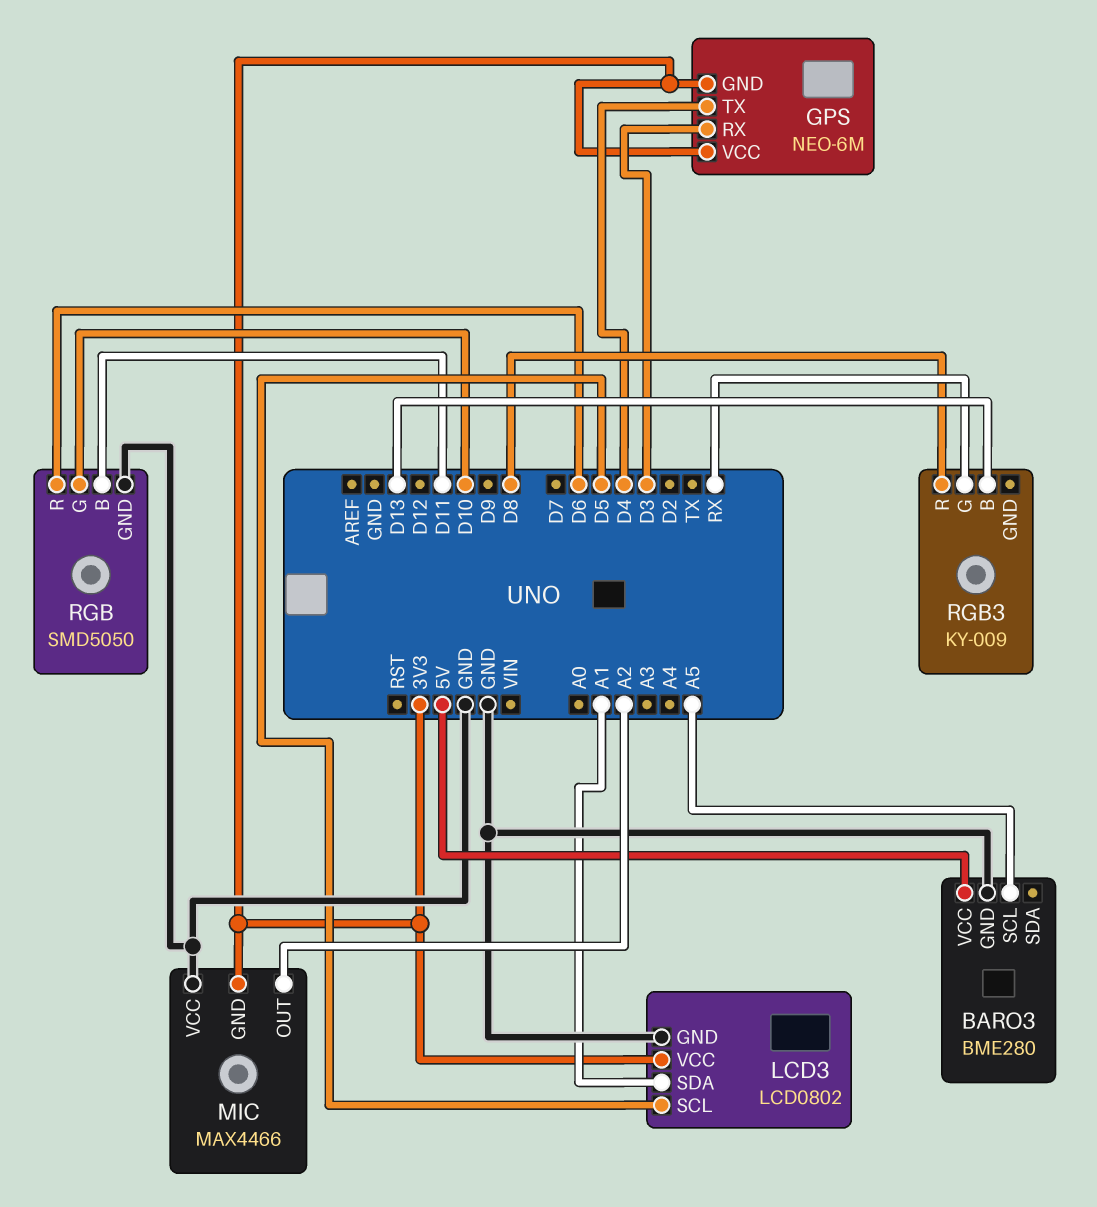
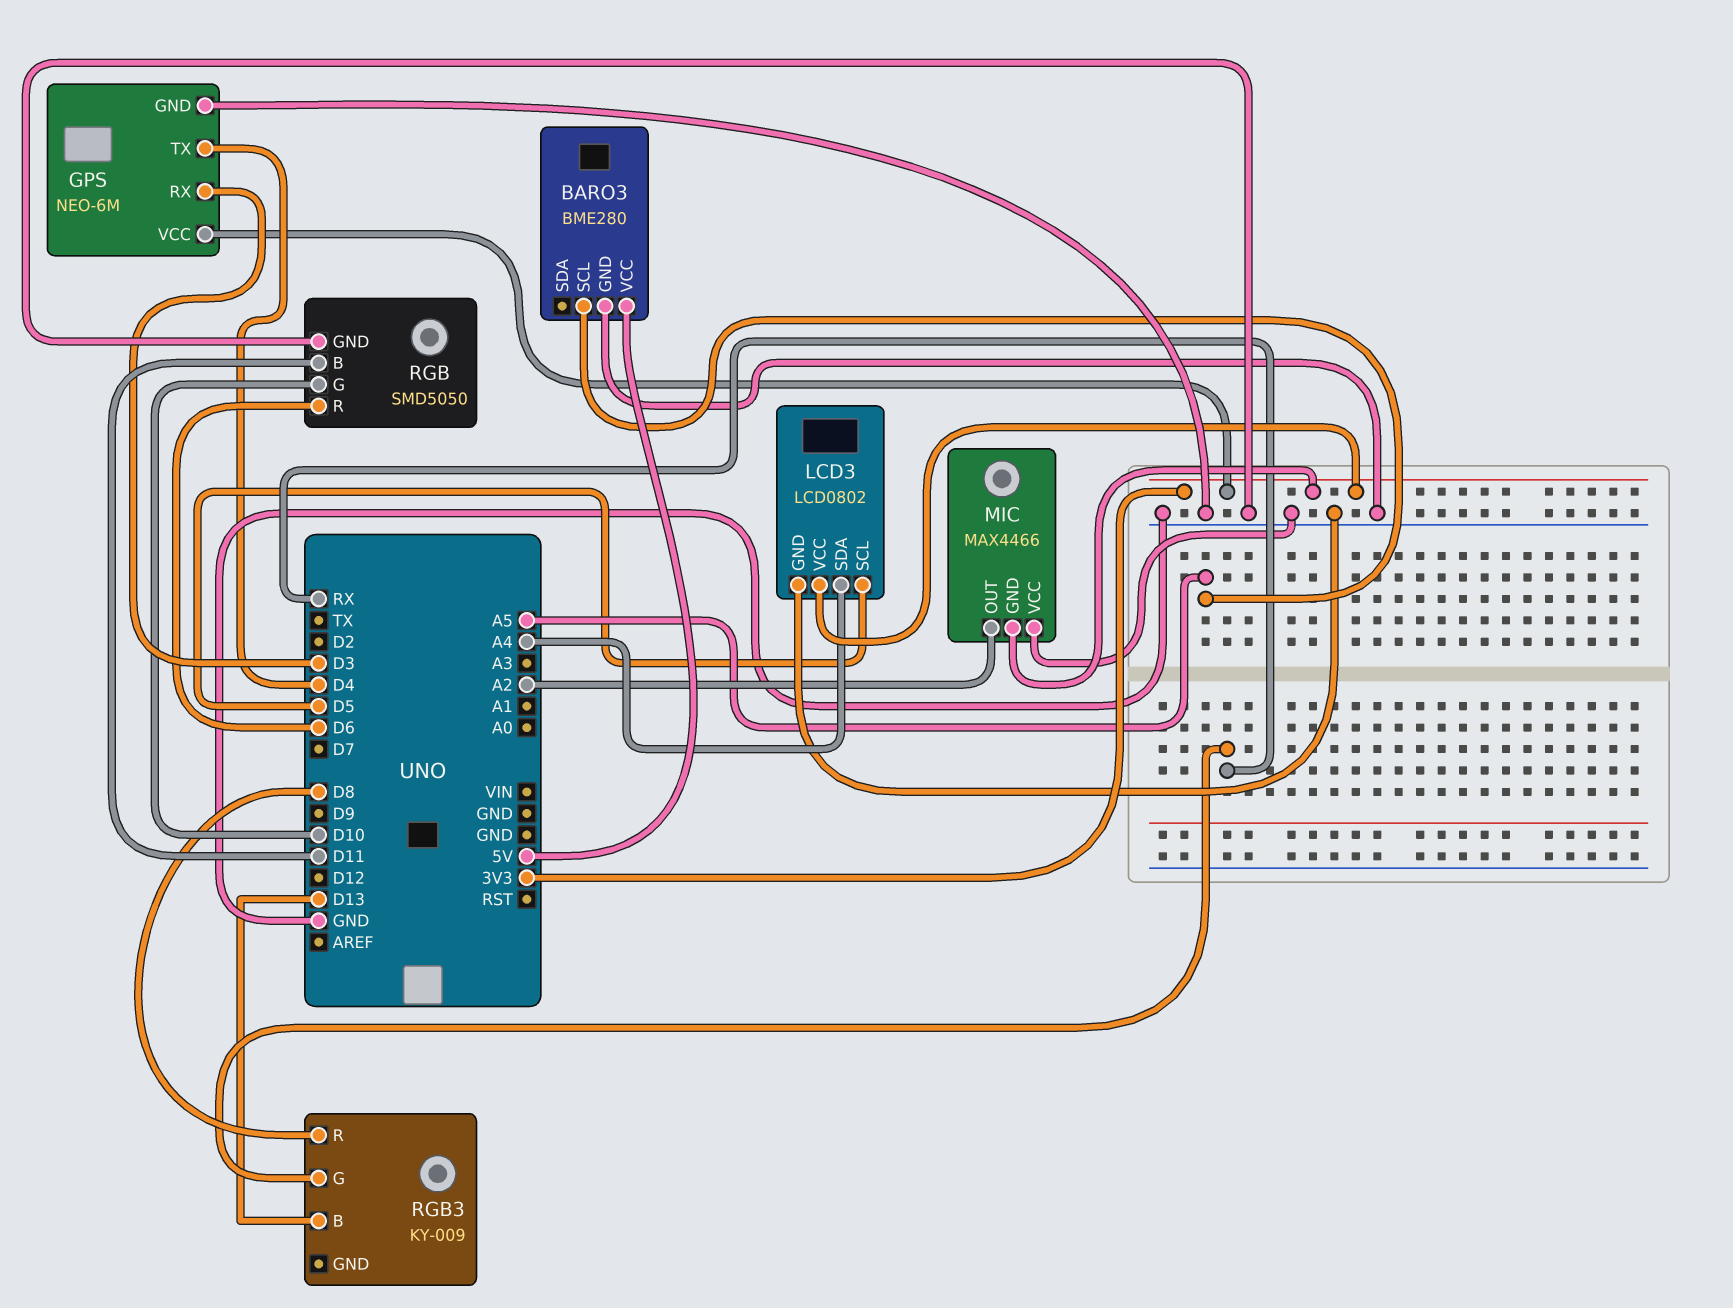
GPS pin GND: 3V3 -> GND
LCD3 pin SDA: A1 -> A4

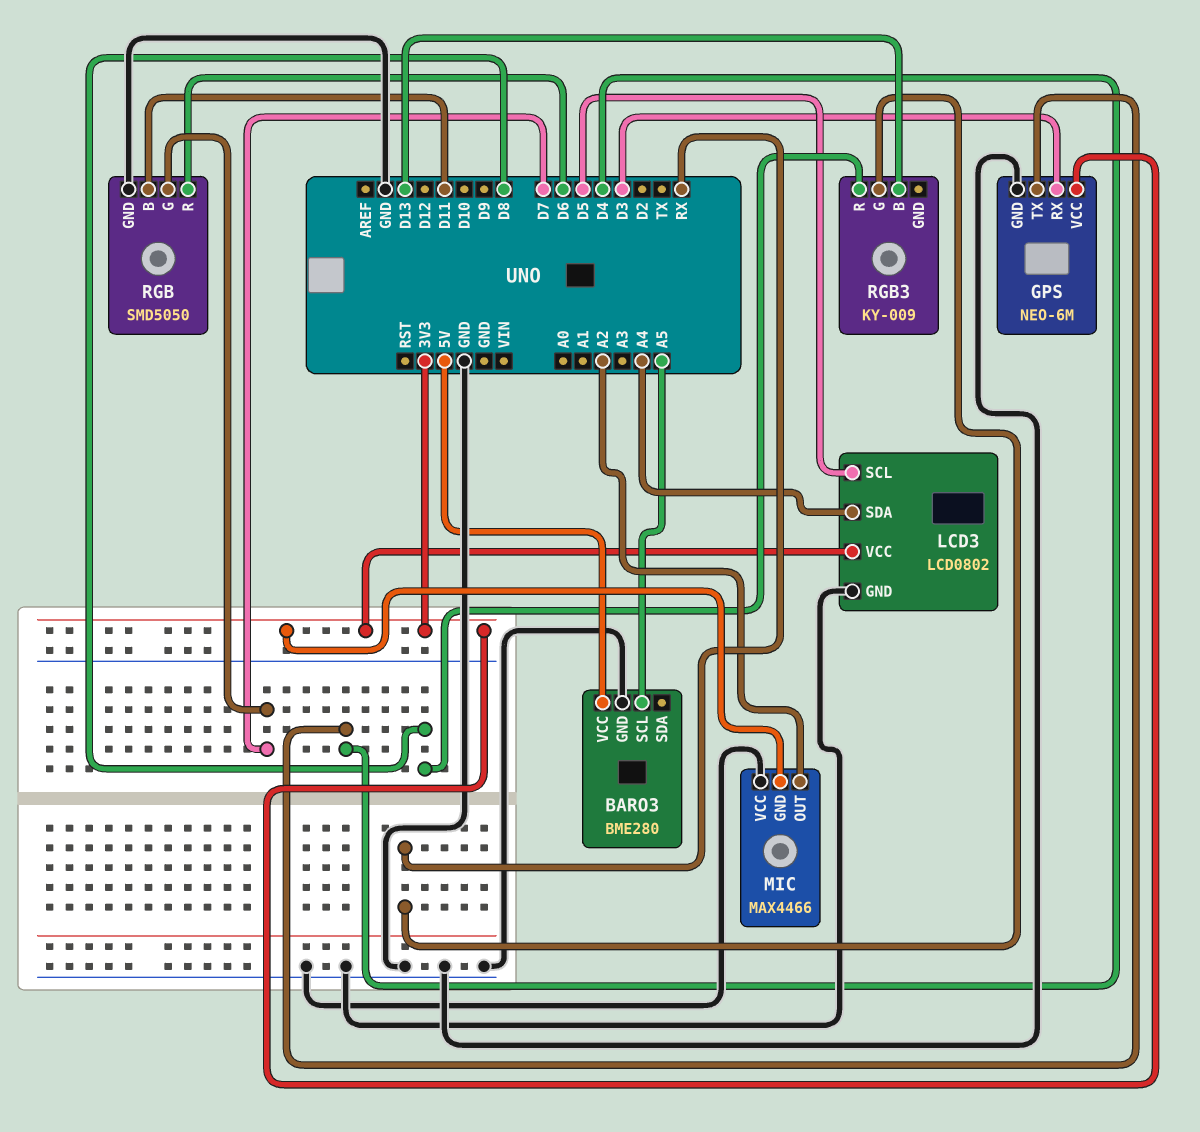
RGB pin G: D10 -> D7

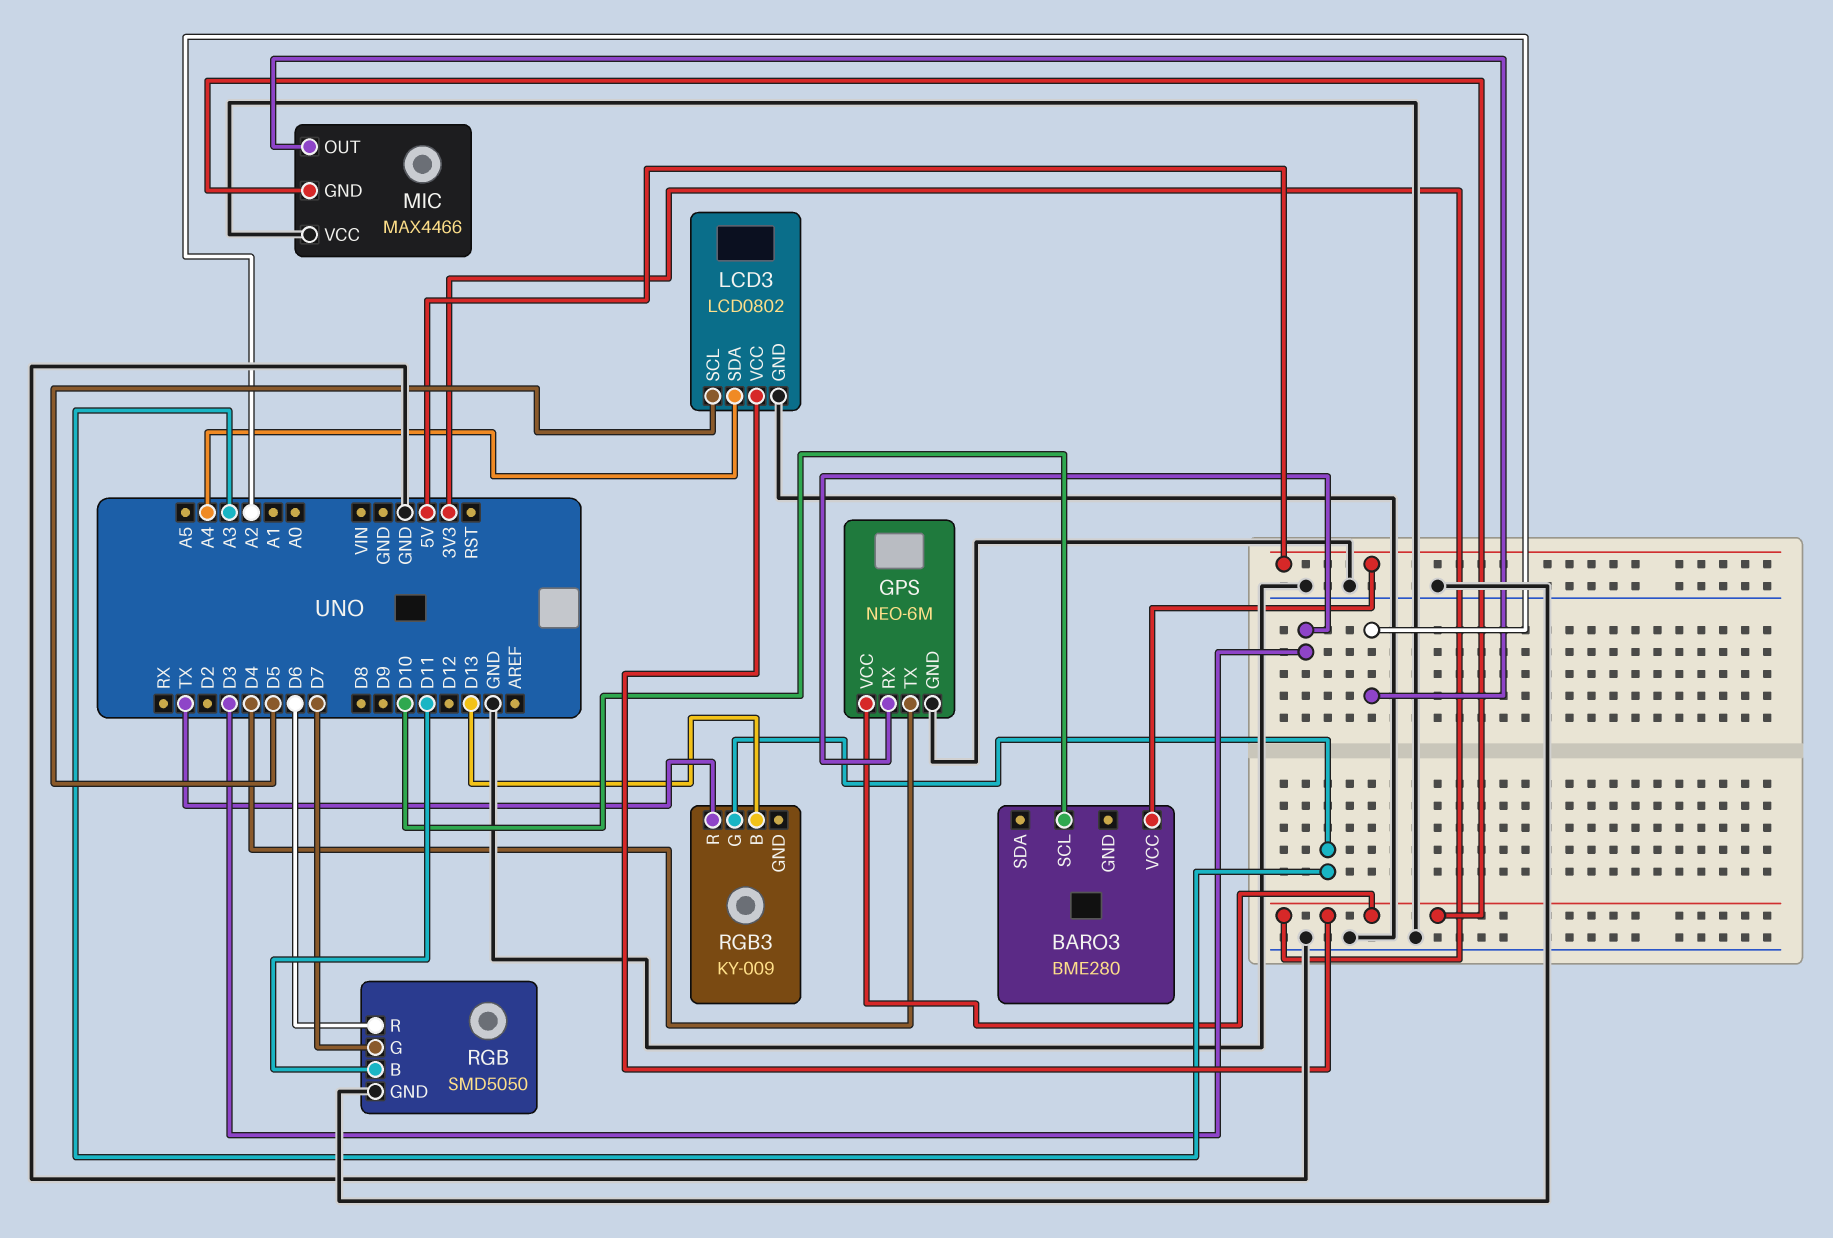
BARO3 pin GND: GND -> none
BARO3 pin SCL: A5 -> D10
RGB3 pin G: RX -> A3
RGB3 pin R: D8 -> TX

